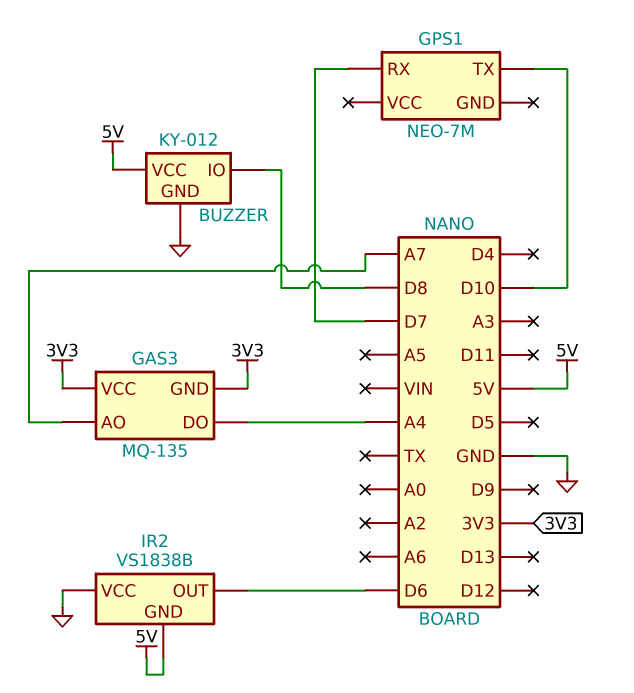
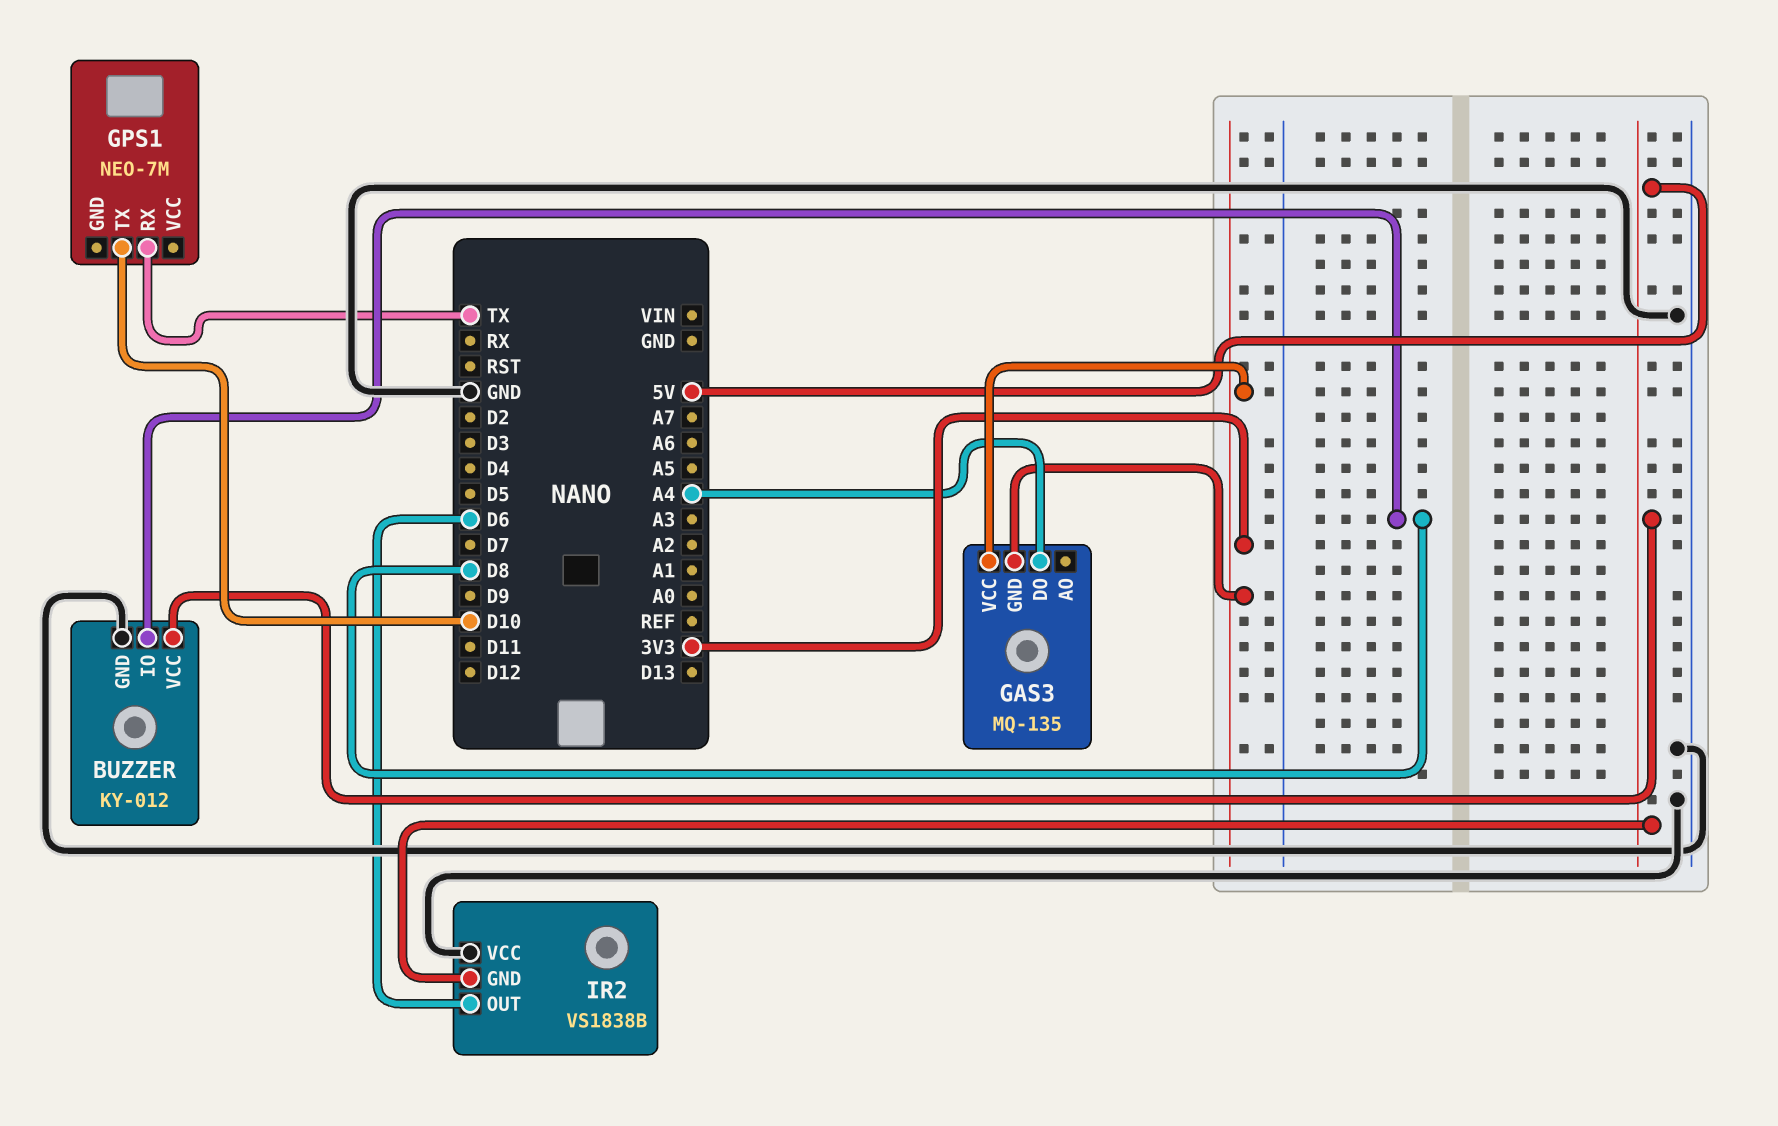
GAS3 pin AO: A7 -> none
GPS1 pin RX: D7 -> TX

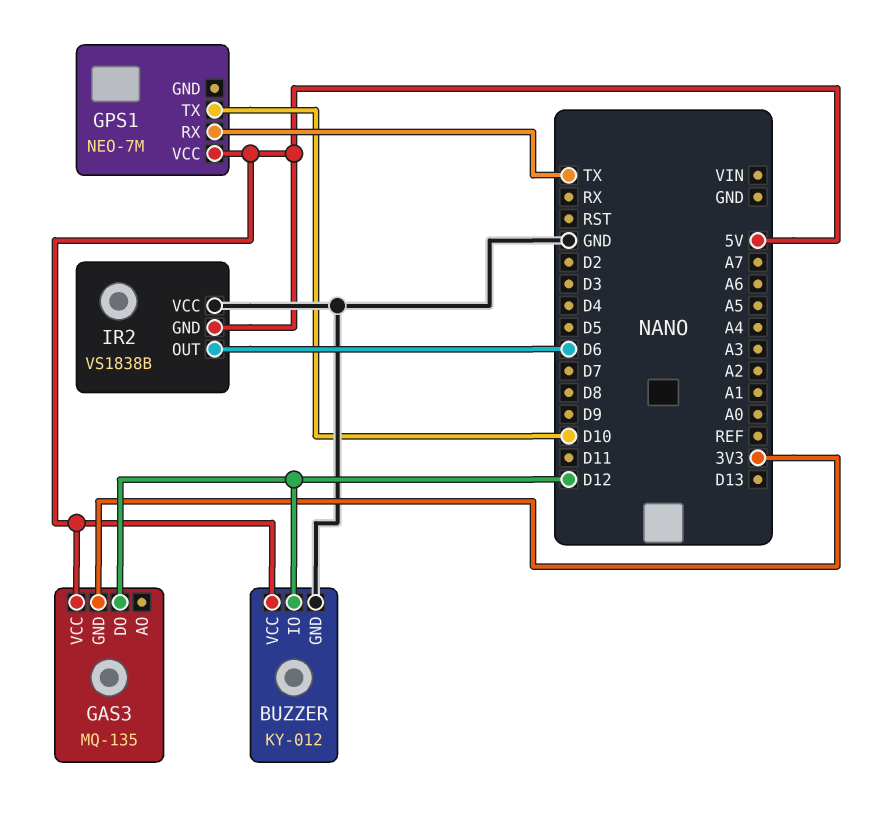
BUZZER pin IO: D8 -> D12
GAS3 pin DO: A4 -> D12
GAS3 pin VCC: 3V3 -> 5V
GPS1 pin VCC: none -> 5V

